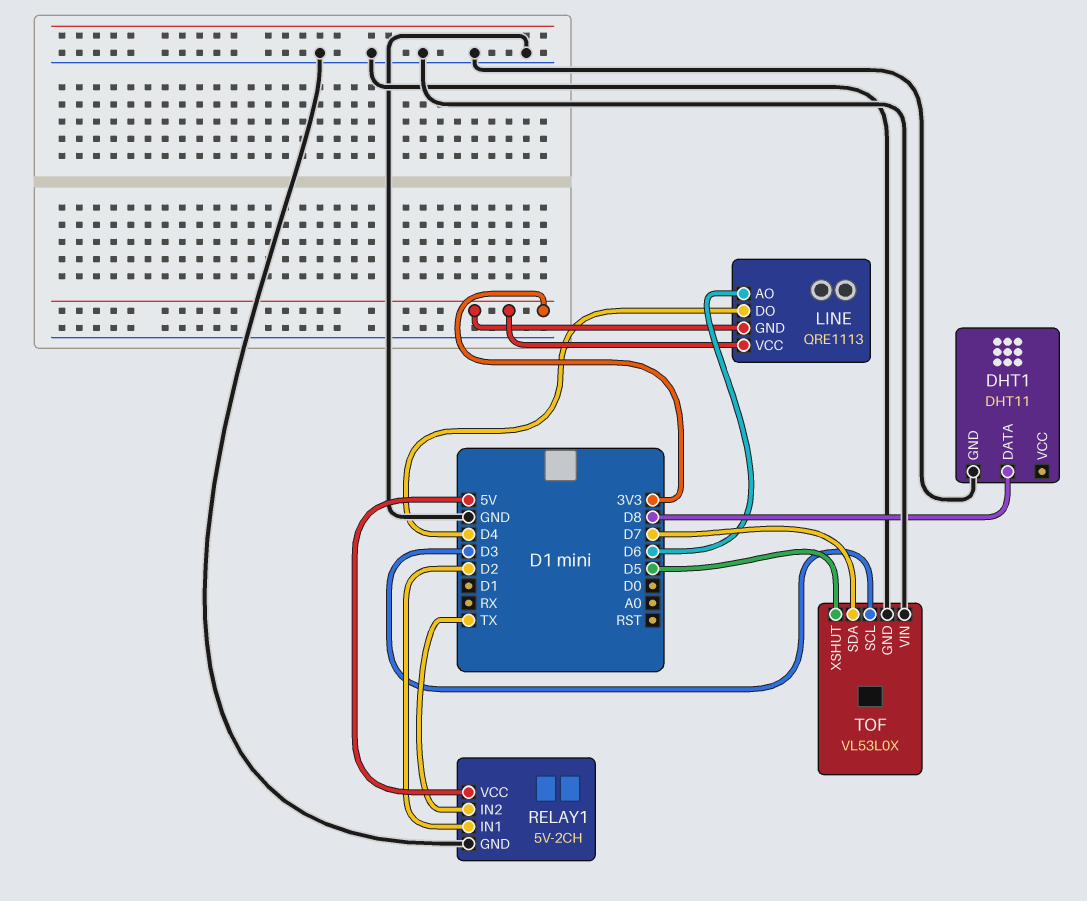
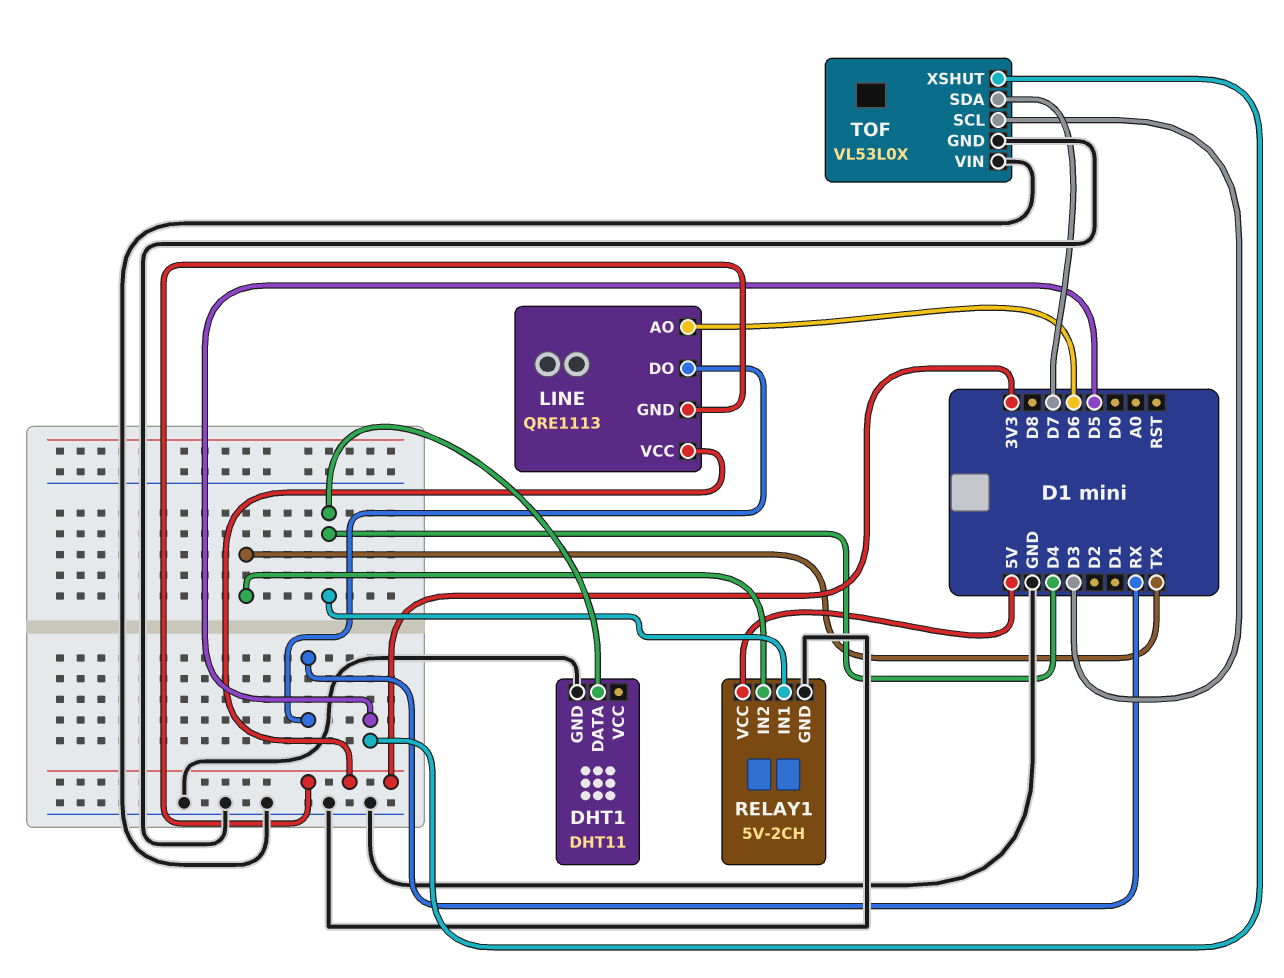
DHT1 pin DATA: D8 -> D4
LINE pin DO: D4 -> RX
RELAY1 pin IN1: D2 -> D4

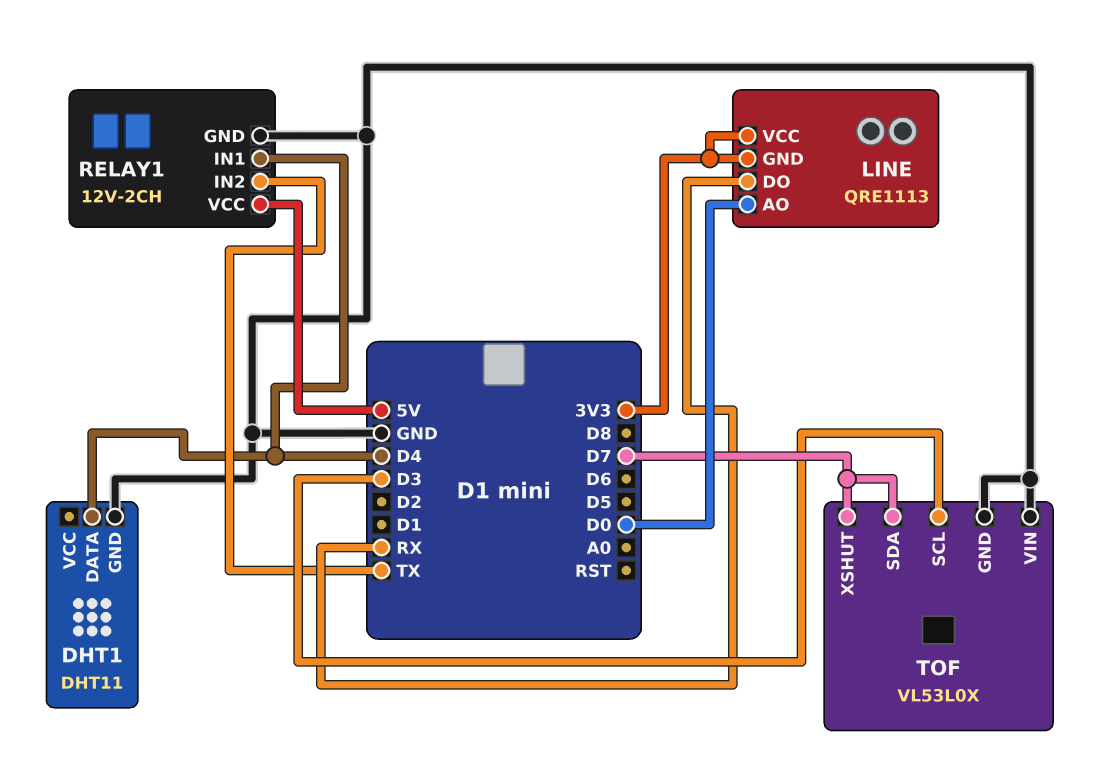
LINE pin AO: D6 -> D0
RELAY1: 5V-2CH -> 12V-2CH
TOF pin XSHUT: D5 -> D7

